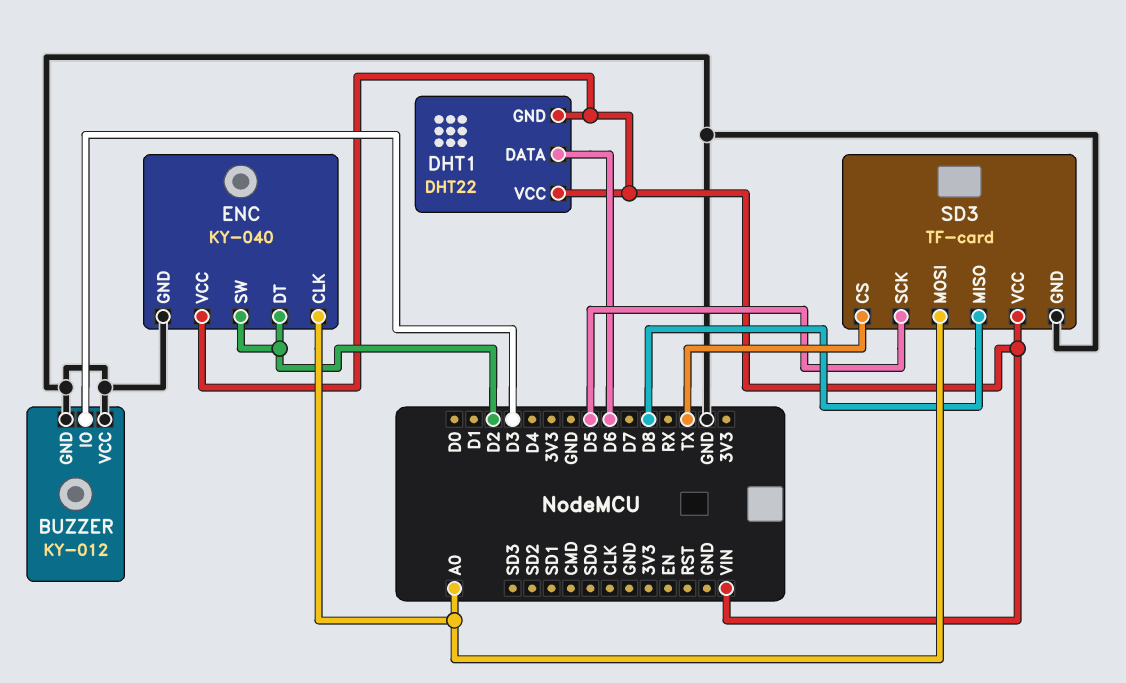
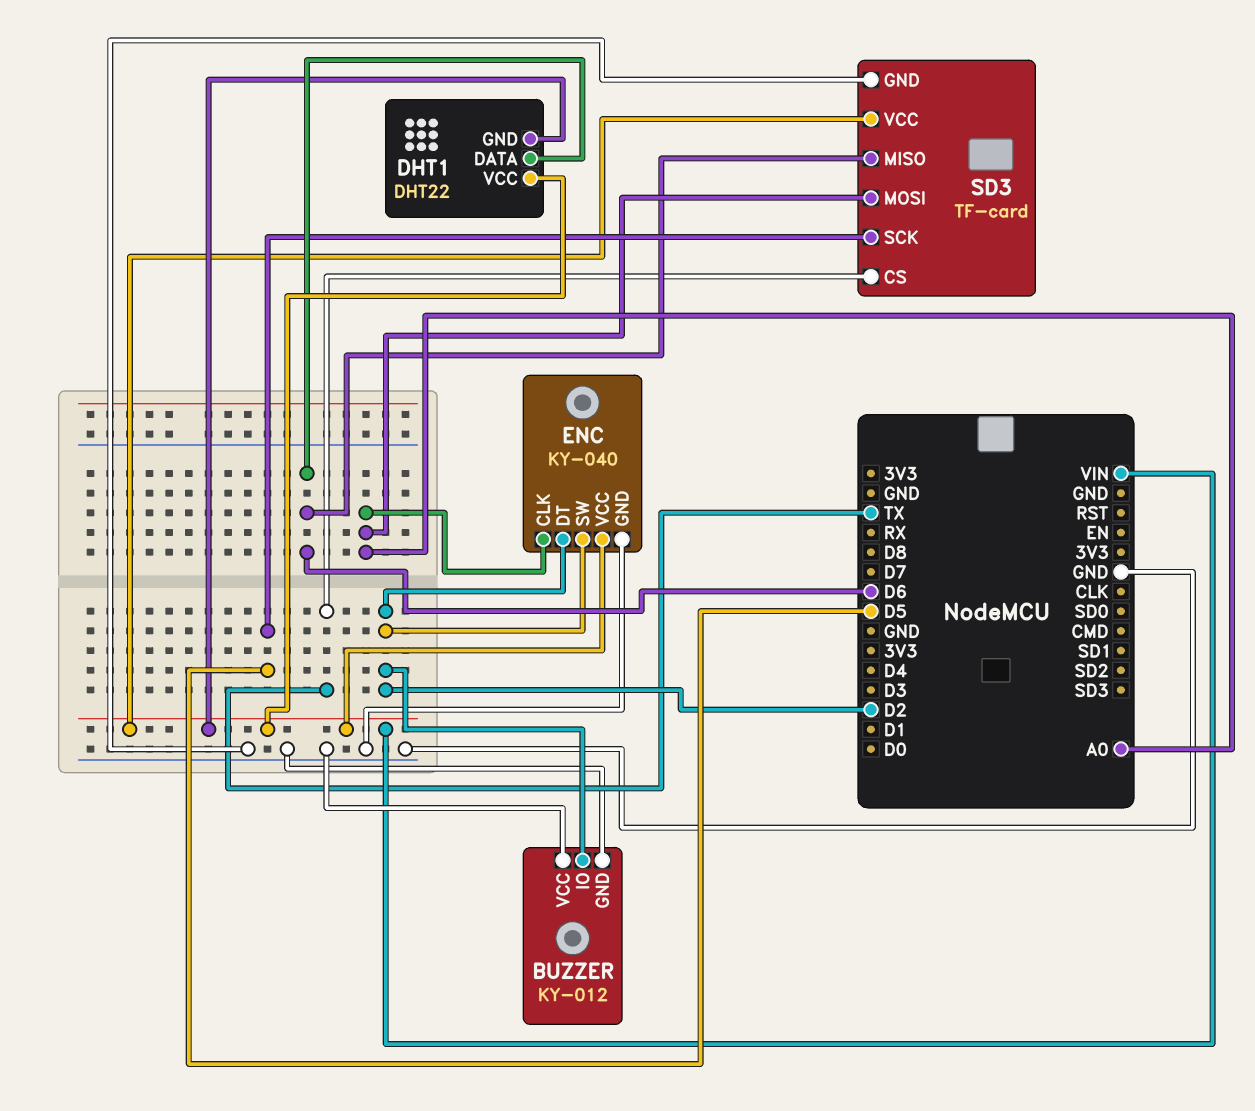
BUZZER pin IO: D3 -> D2
SD3 pin MISO: D8 -> D6

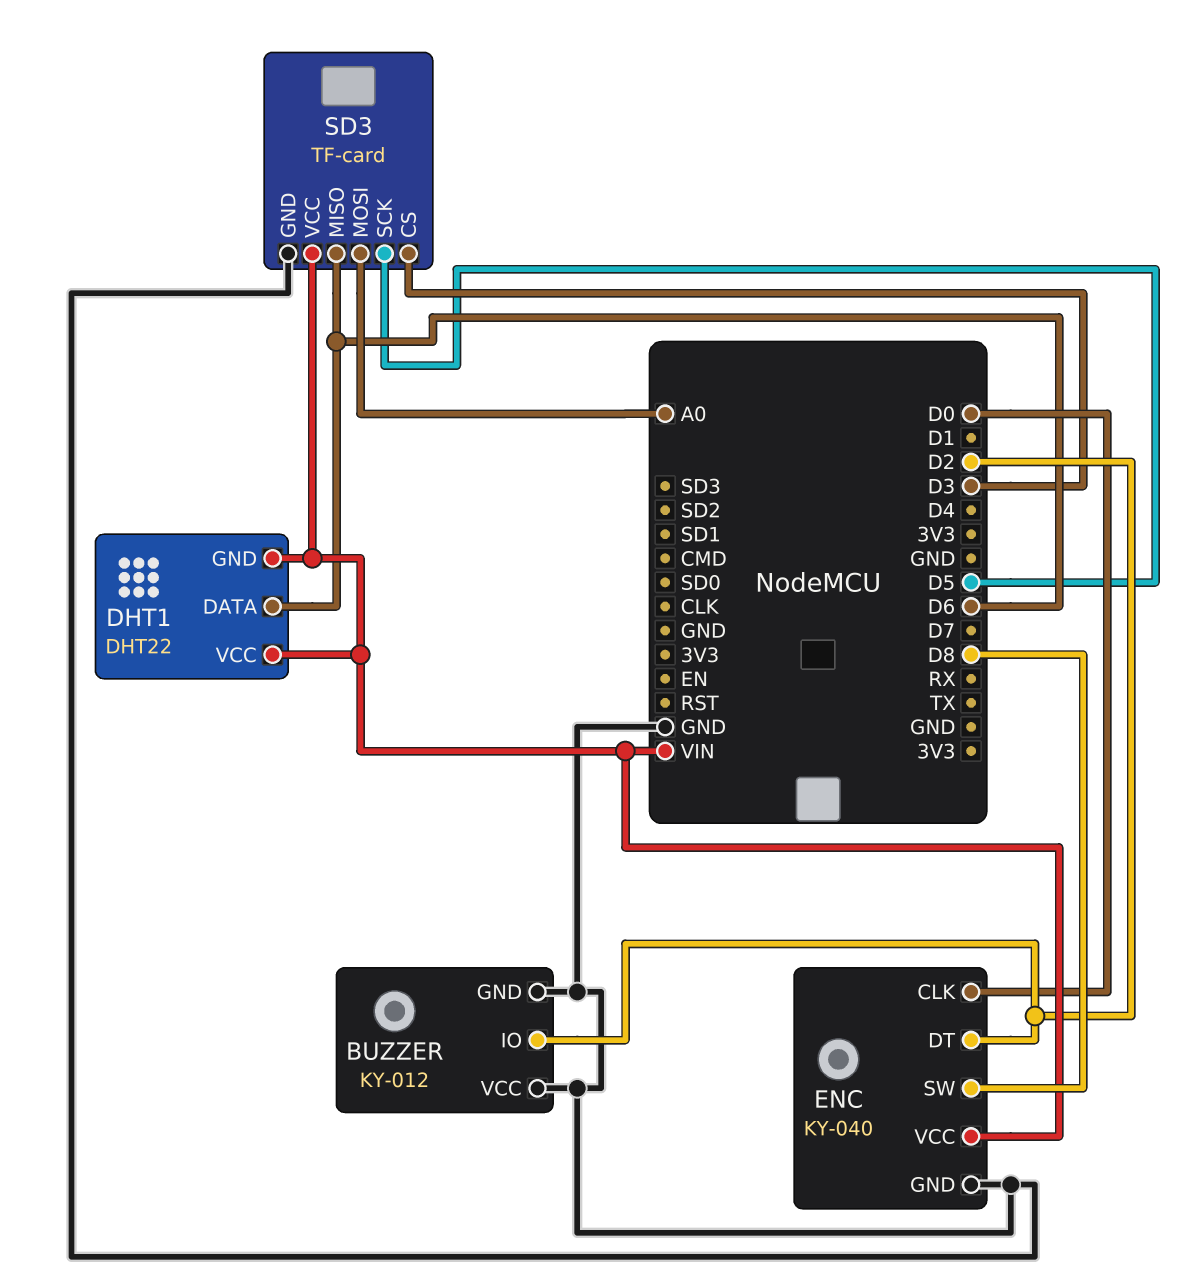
ENC pin CLK: A0 -> D0
ENC pin SW: D2 -> D8
SD3 pin CS: TX -> D3

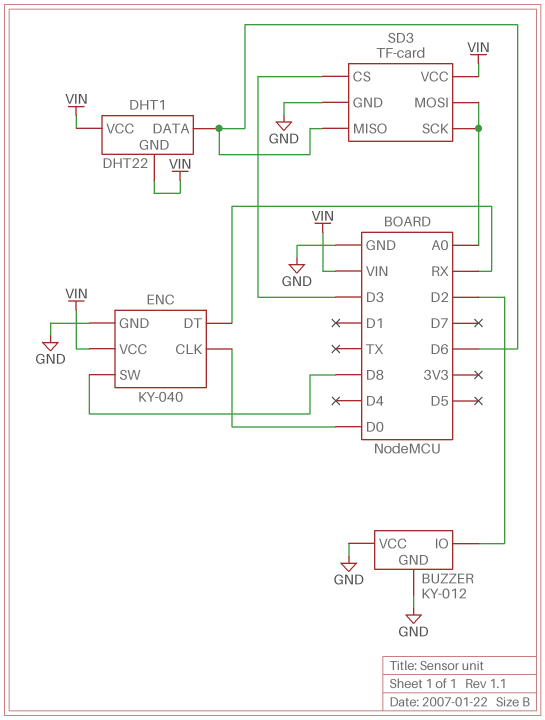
ENC pin DT: D2 -> RX
SD3 pin SCK: D5 -> A0

